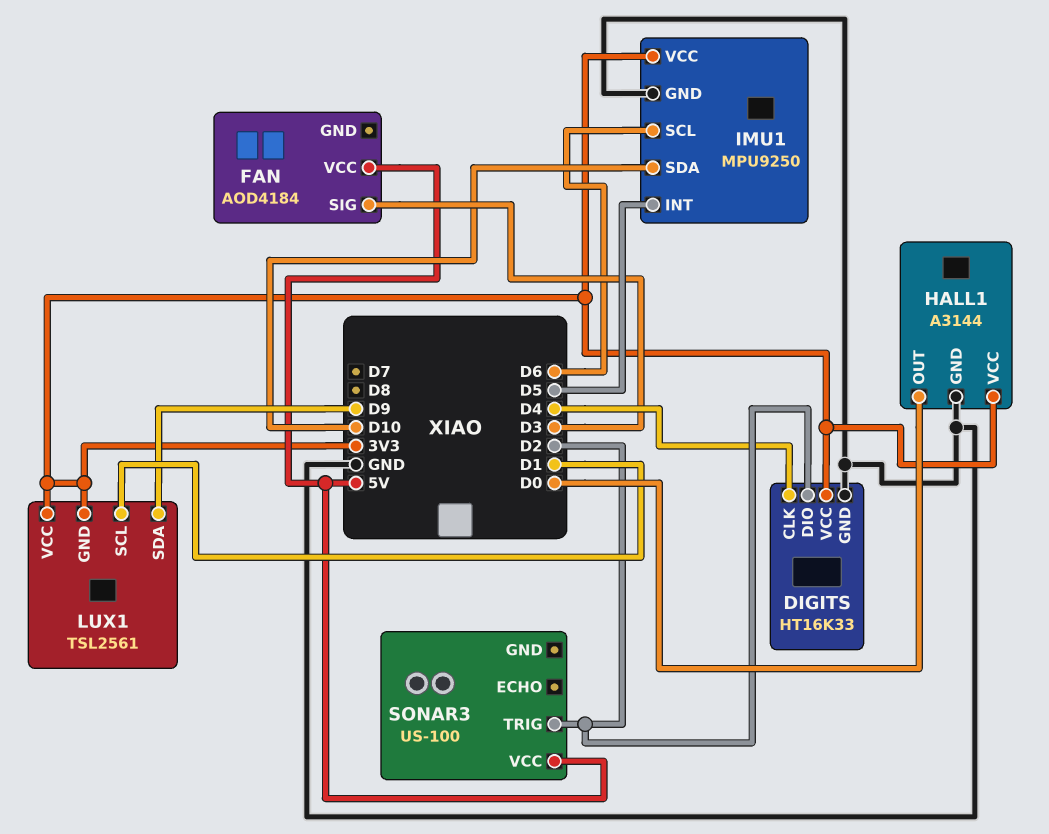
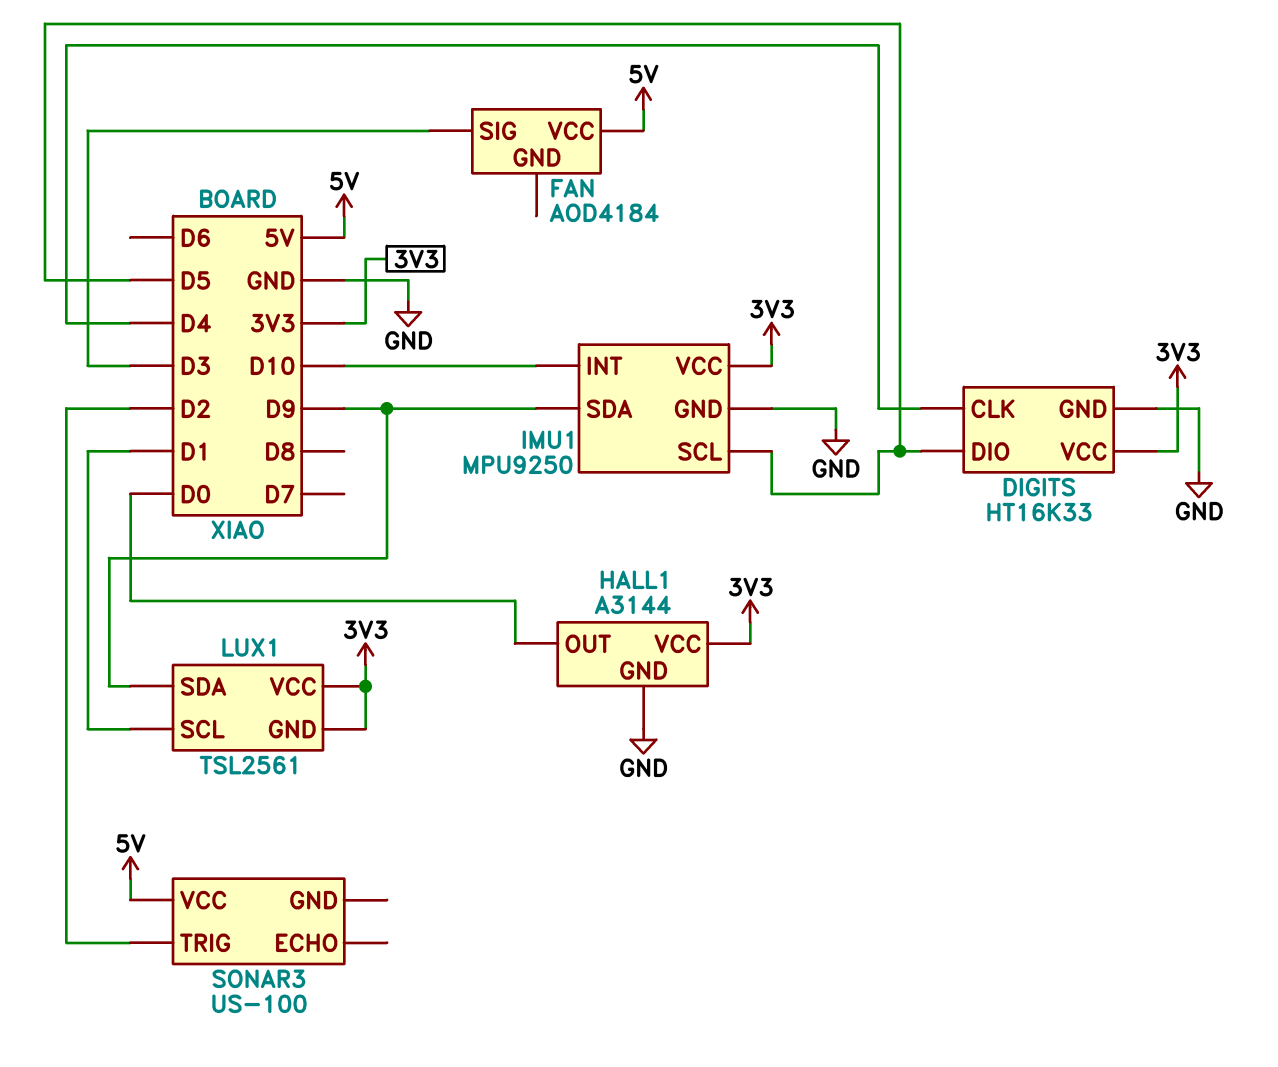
DIGITS pin DIO: D2 -> D5
IMU1 pin INT: D5 -> D10
IMU1 pin SCL: D6 -> D5
IMU1 pin SDA: D10 -> D9

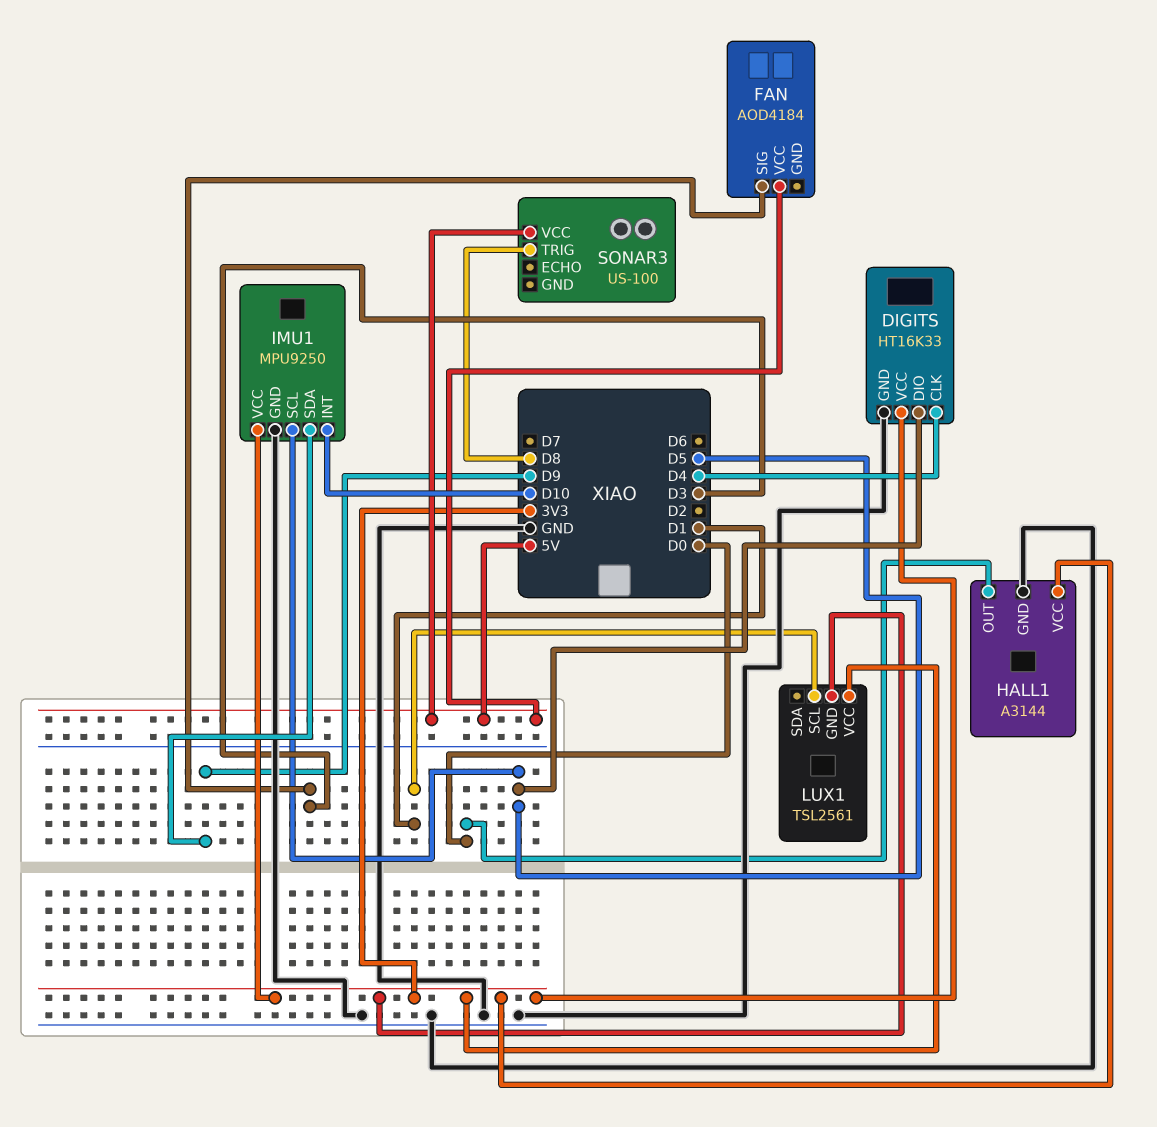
LUX1 pin SDA: D9 -> none
SONAR3 pin TRIG: D2 -> D8

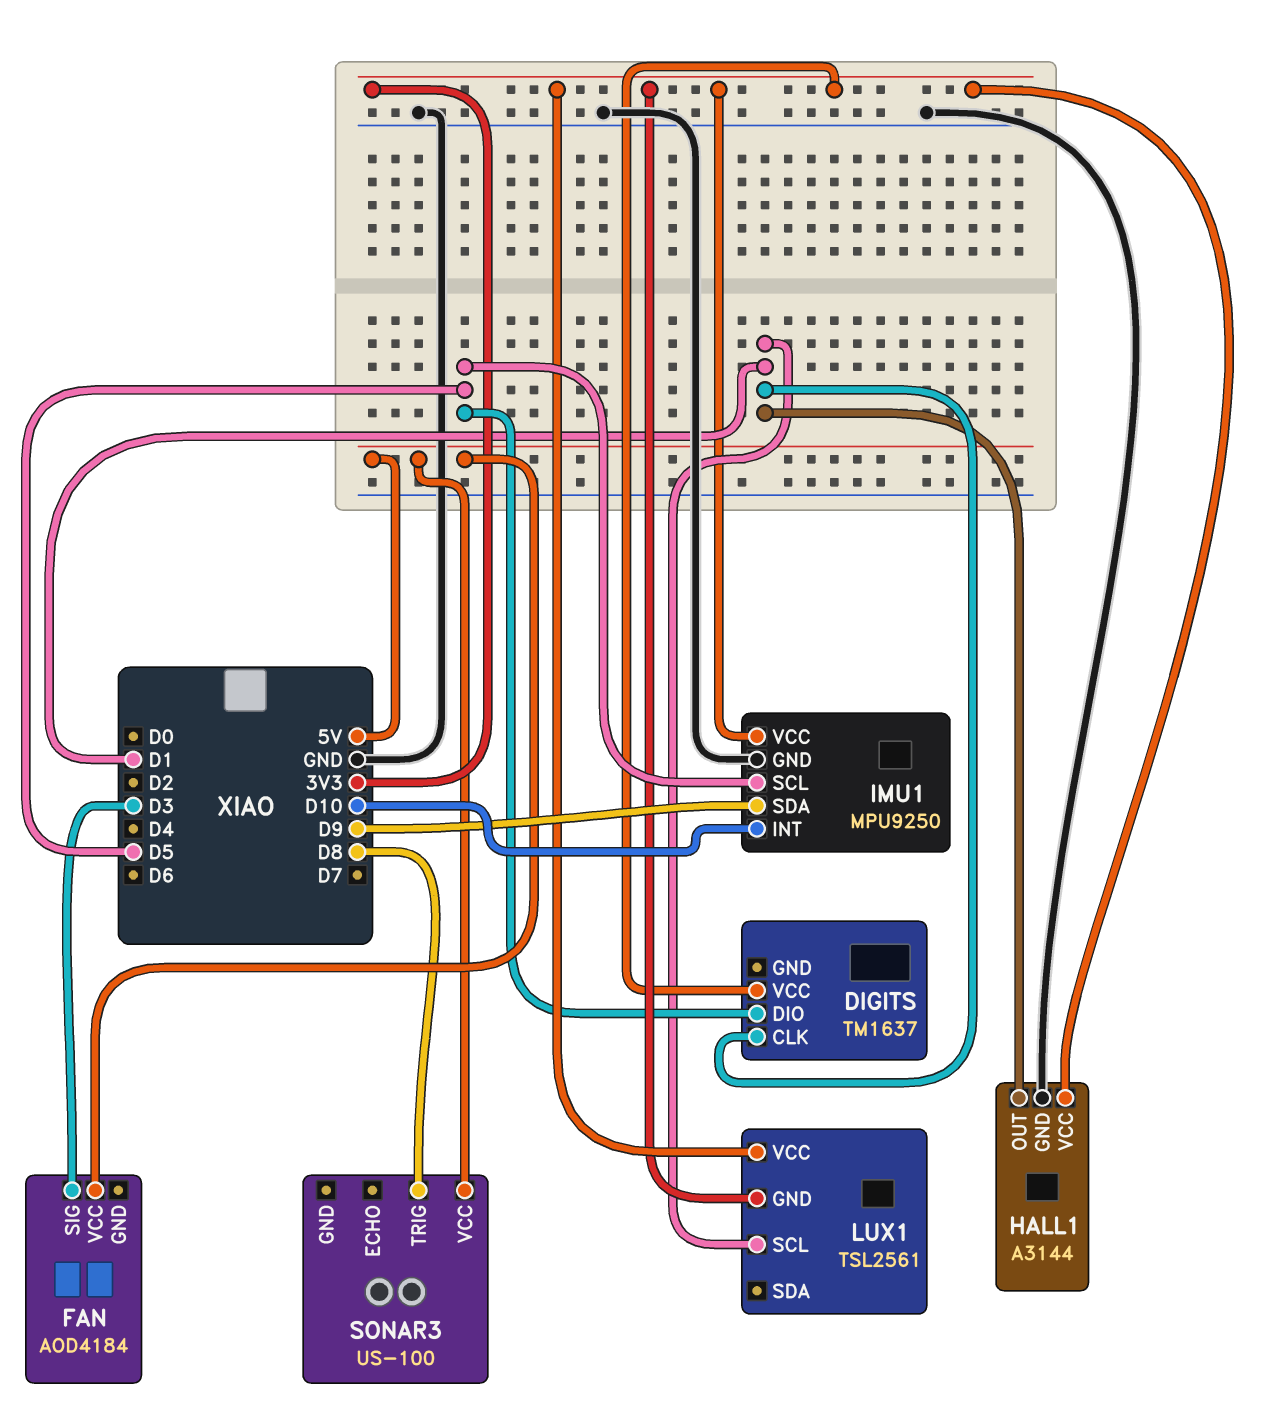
DIGITS: HT16K33 -> TM1637
DIGITS pin CLK: D4 -> D1
DIGITS pin GND: GND -> none
HALL1 pin OUT: D0 -> D1

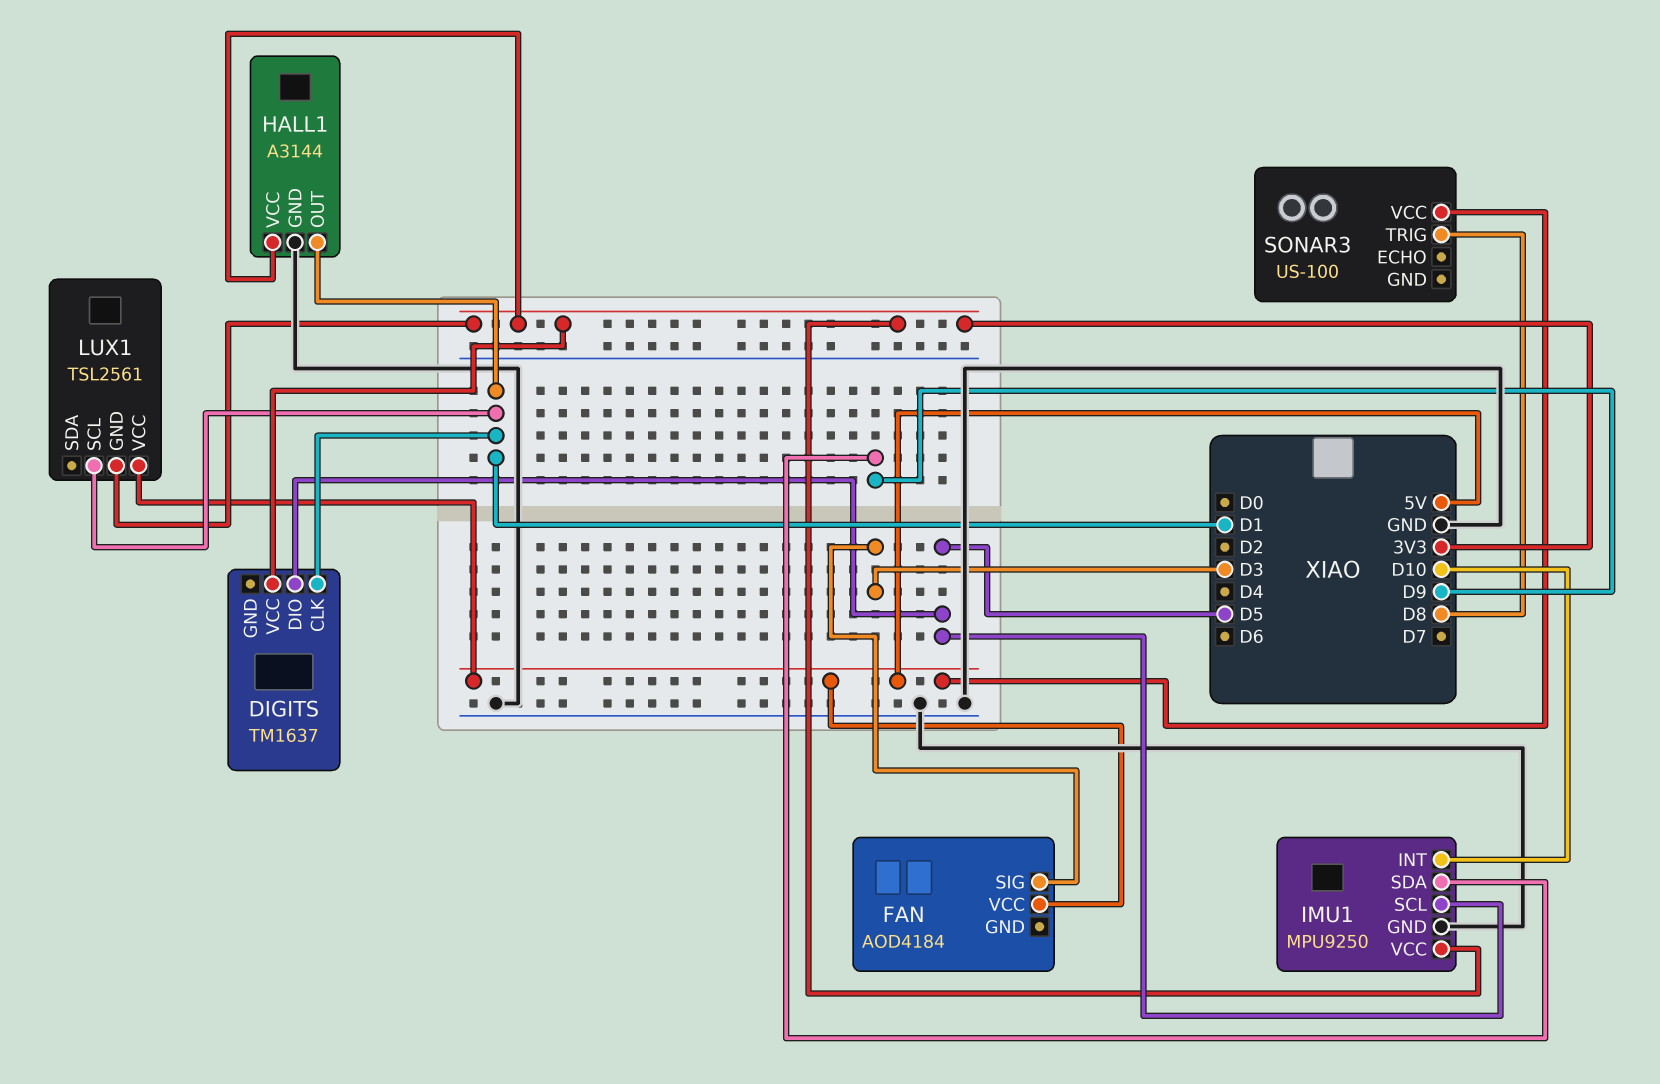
LUX1 pin VCC: 3V3 -> 5V

